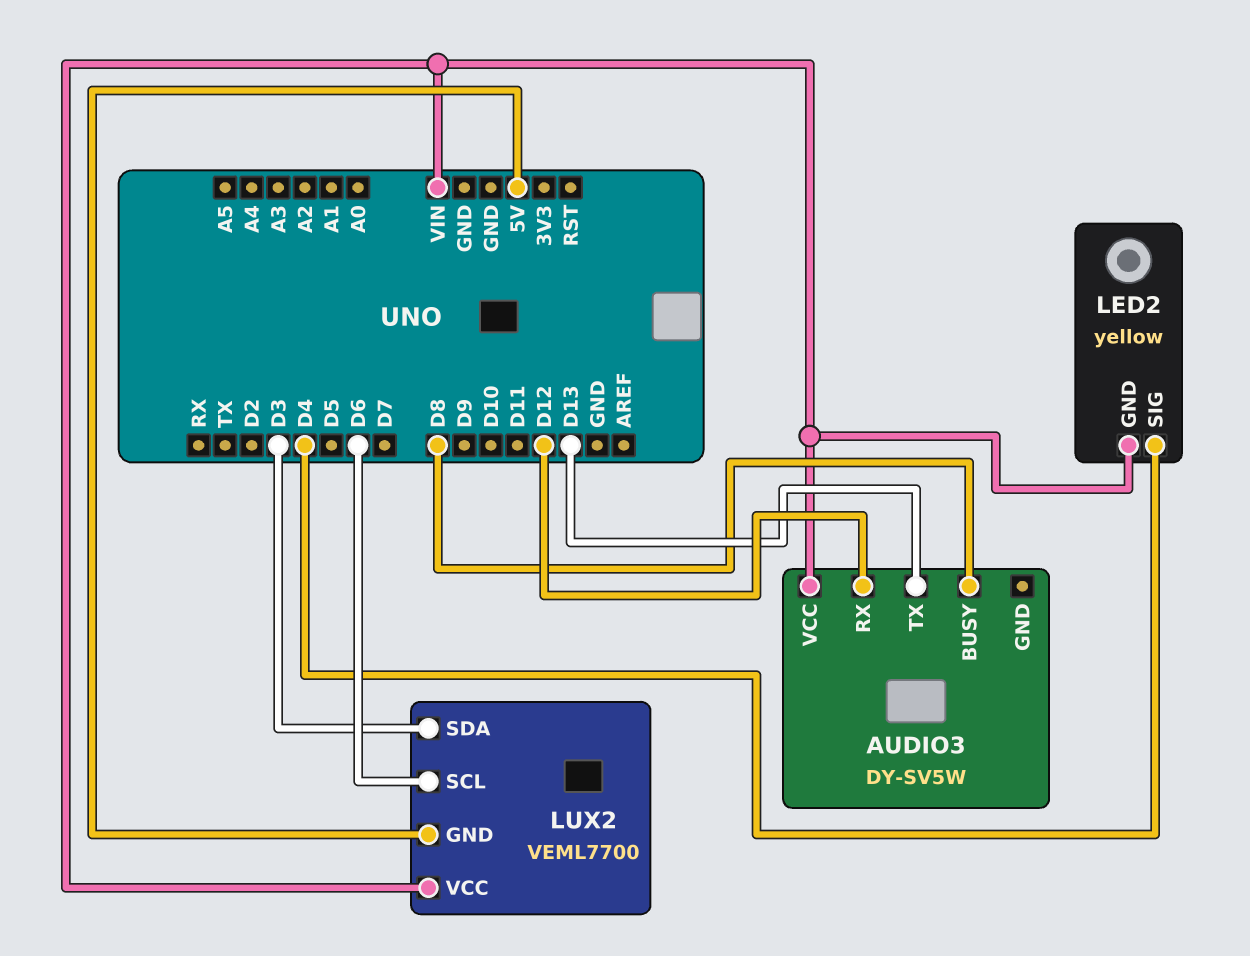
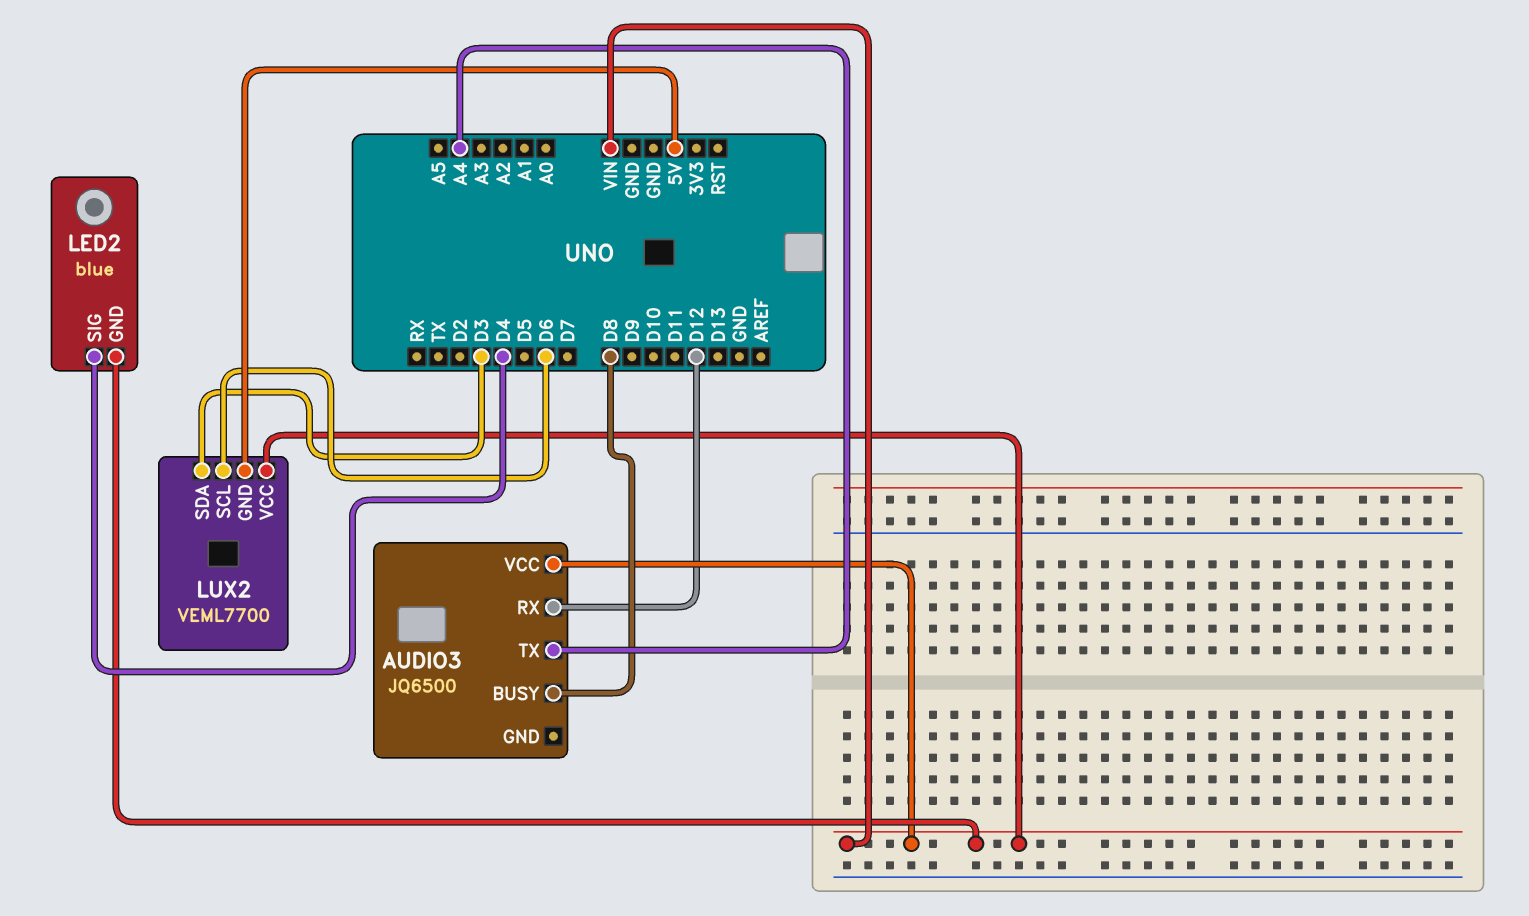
AUDIO3: DY-SV5W -> JQ6500
AUDIO3 pin TX: D13 -> A4
LED2: yellow -> blue

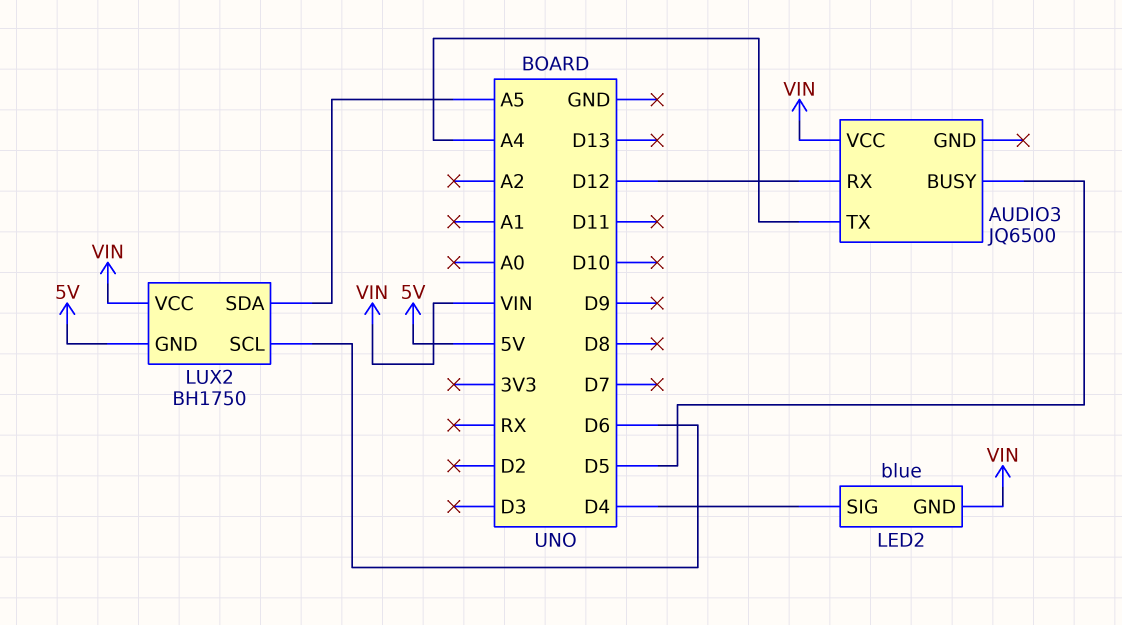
AUDIO3 pin BUSY: D8 -> D5
LUX2: VEML7700 -> BH1750
LUX2 pin SDA: D3 -> A5

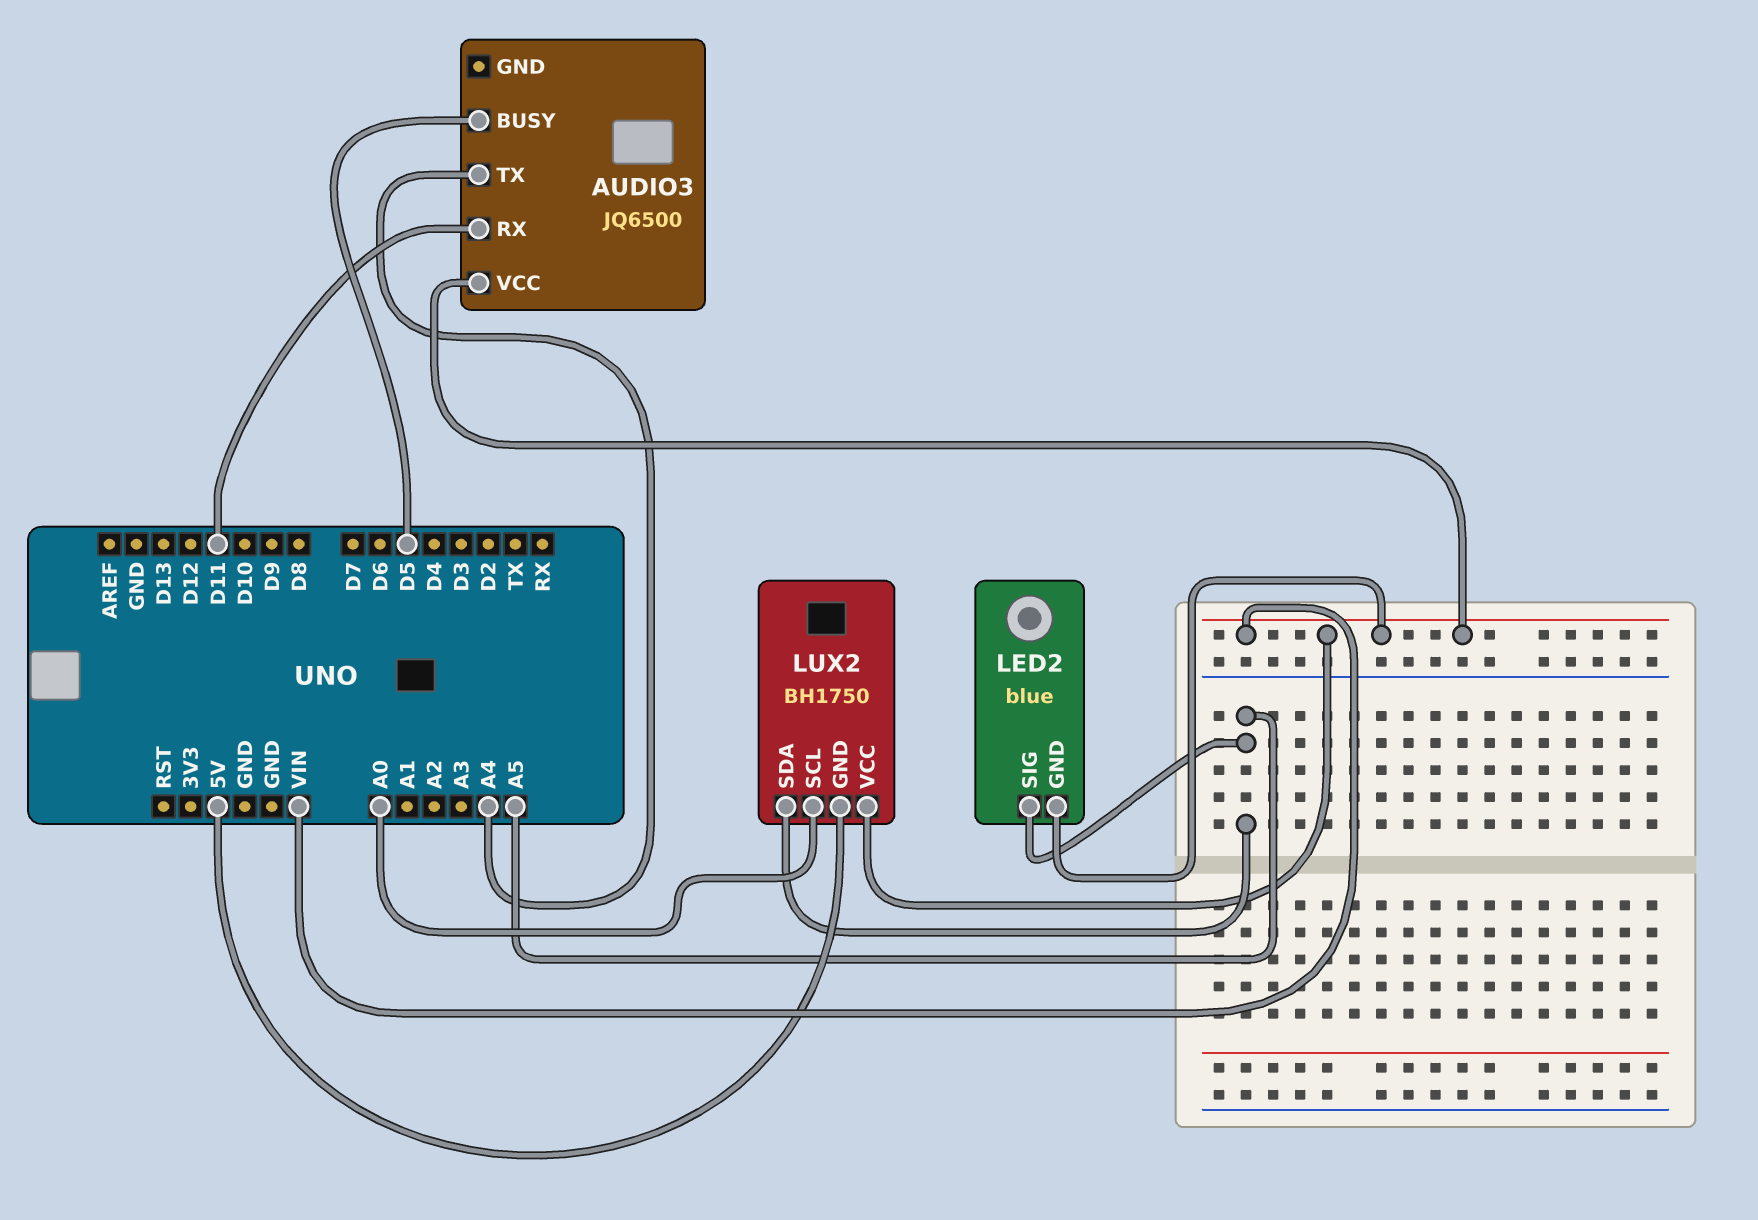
AUDIO3 pin RX: D12 -> D11
LED2 pin SIG: D4 -> A5
LUX2 pin SCL: D6 -> A0

